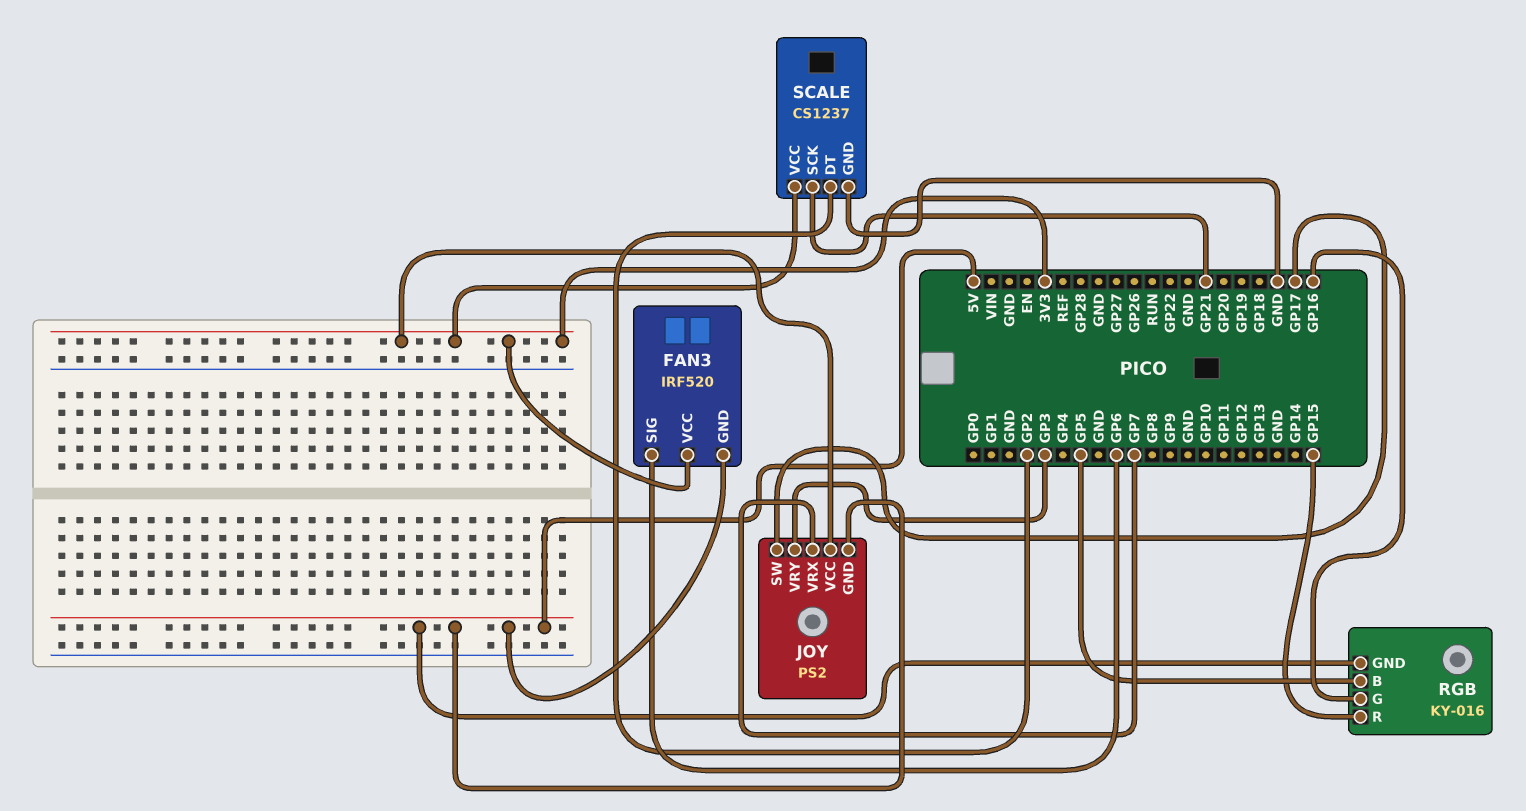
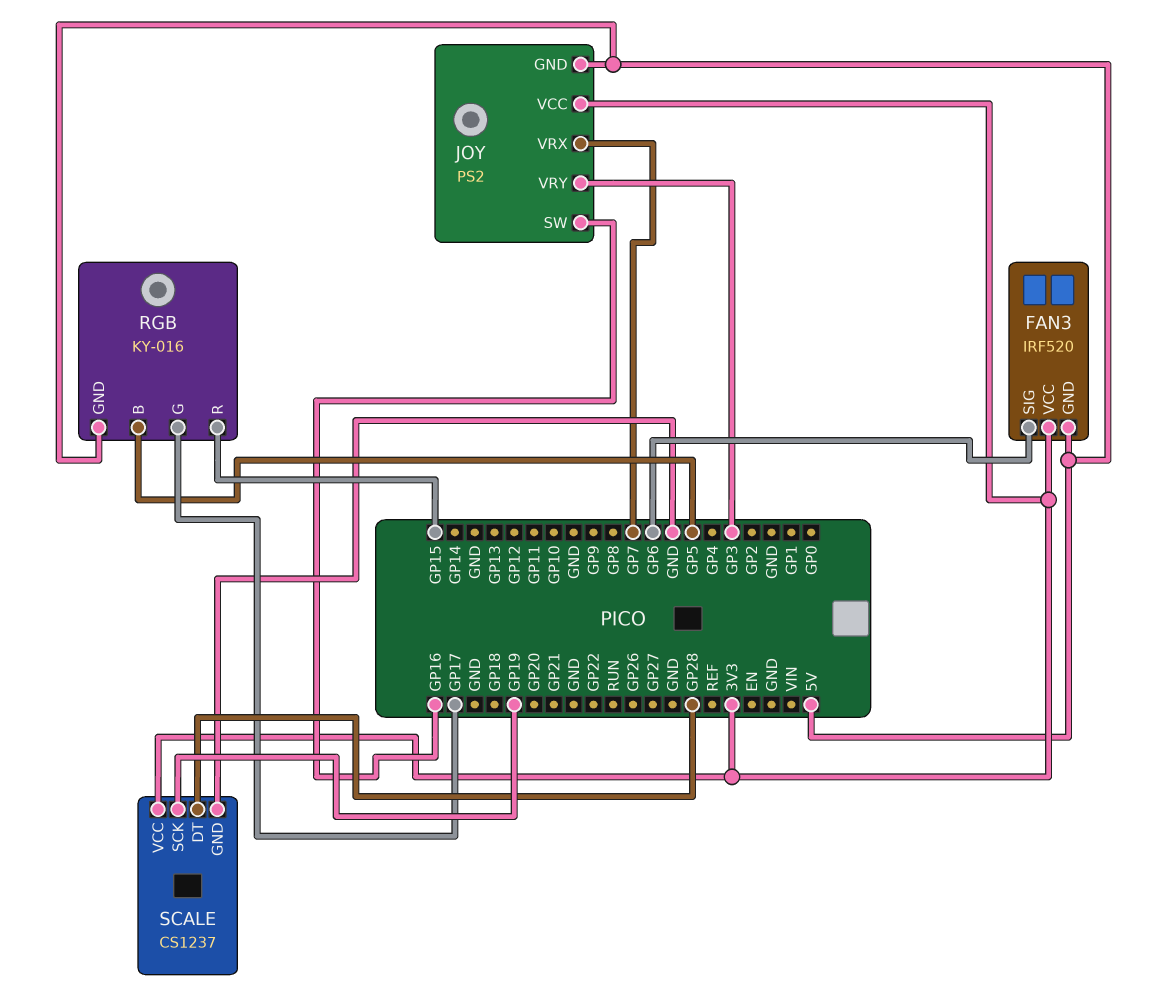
JOY pin SW: GP17 -> GP16
RGB pin G: GP16 -> GP17
SCALE pin DT: GP2 -> GP28
SCALE pin SCK: GP21 -> GP19

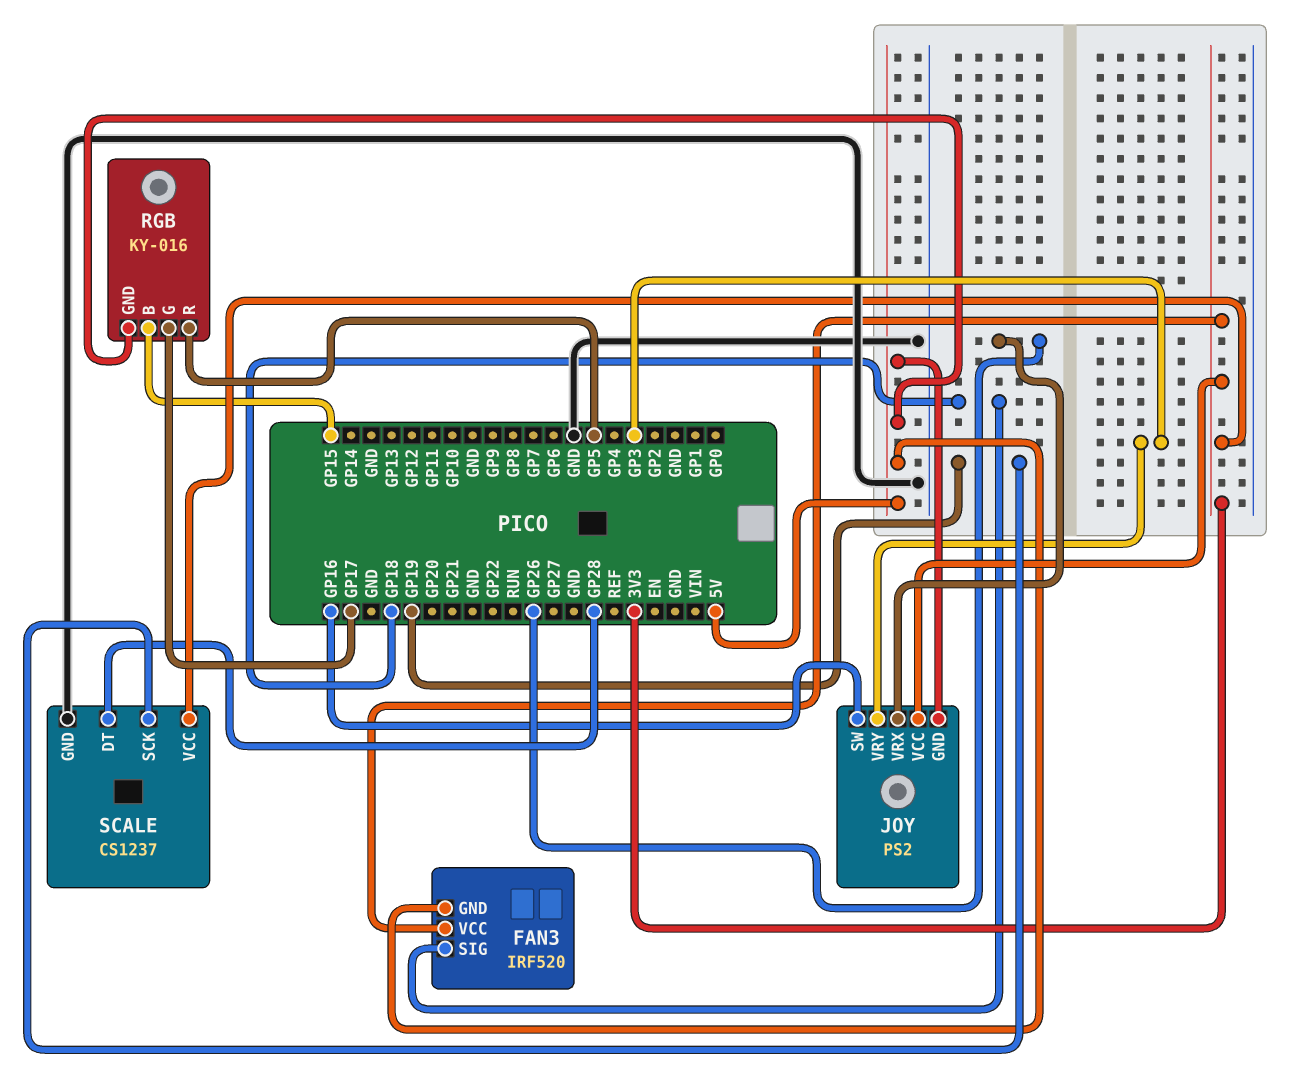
FAN3 pin SIG: GP6 -> GP18
JOY pin VRX: GP7 -> GP26
RGB pin B: GP5 -> GP15
RGB pin R: GP15 -> GP5

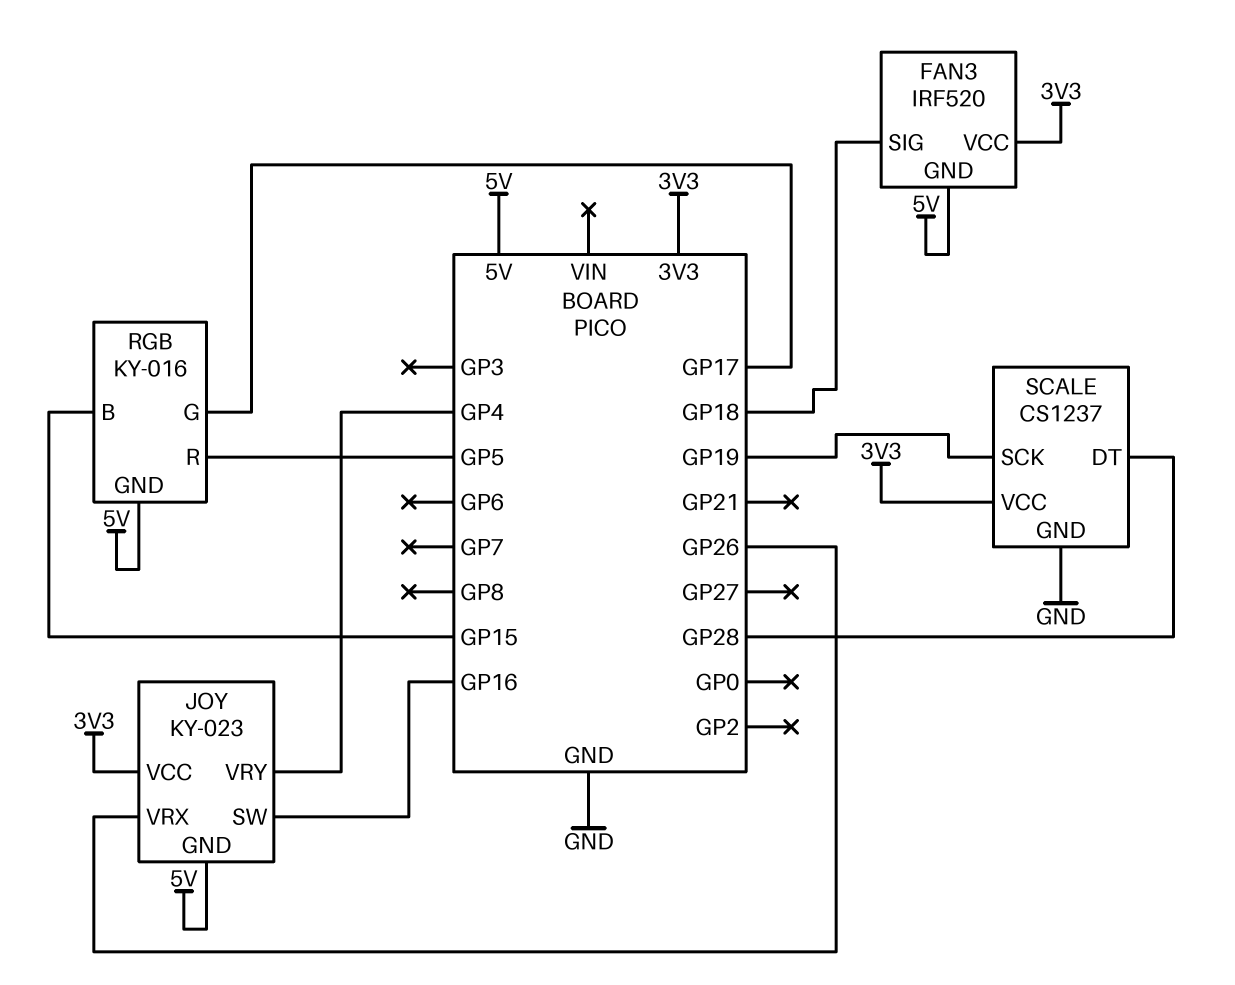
JOY: PS2 -> KY-023
JOY pin VRY: GP3 -> GP4

